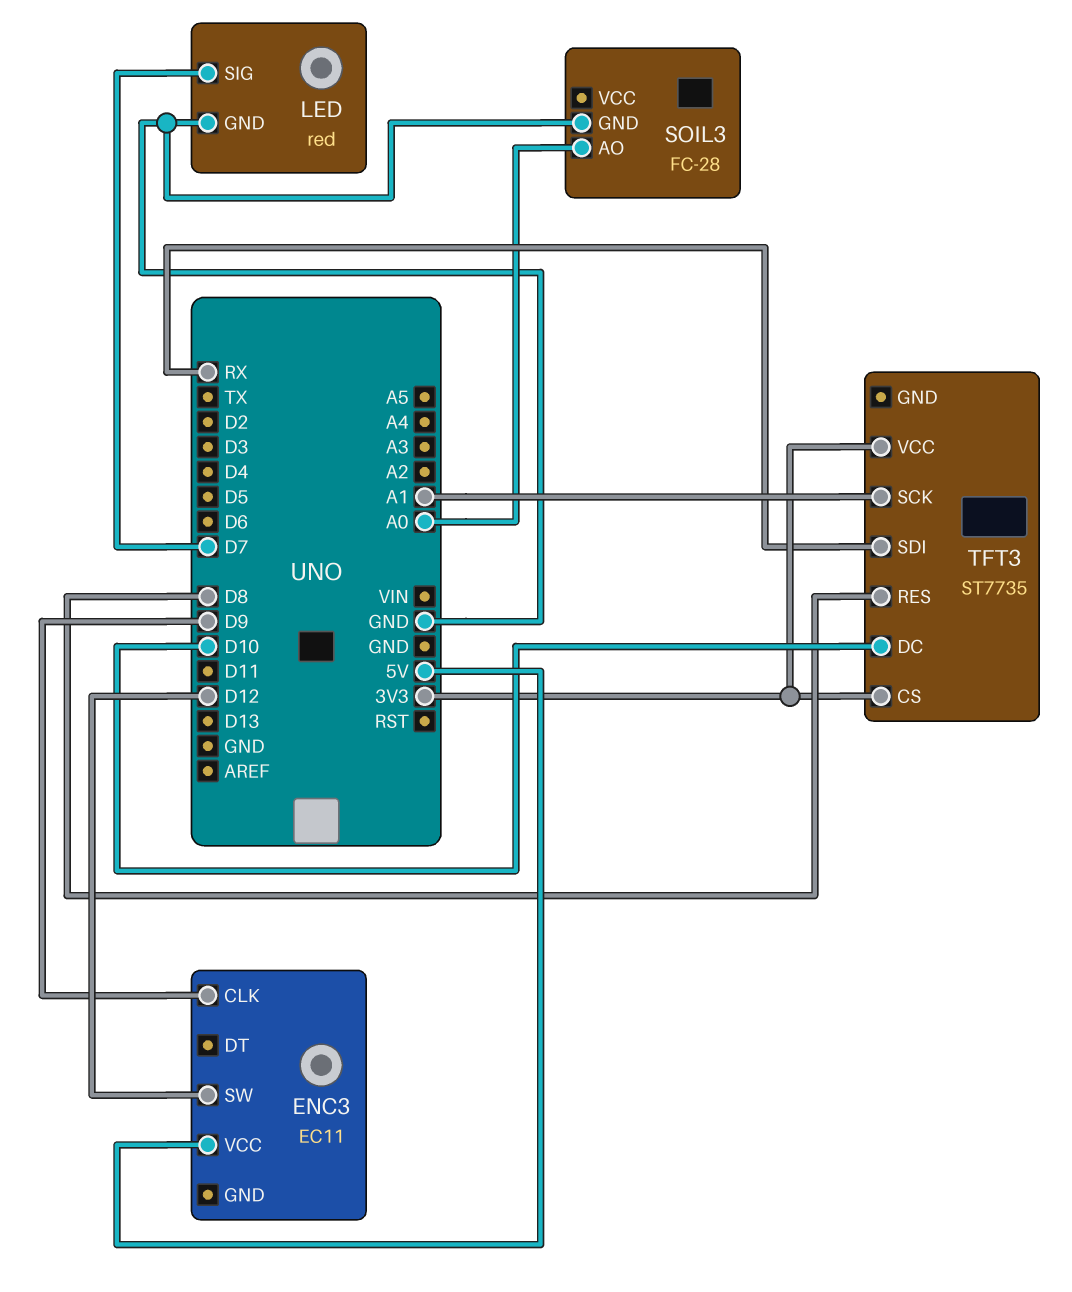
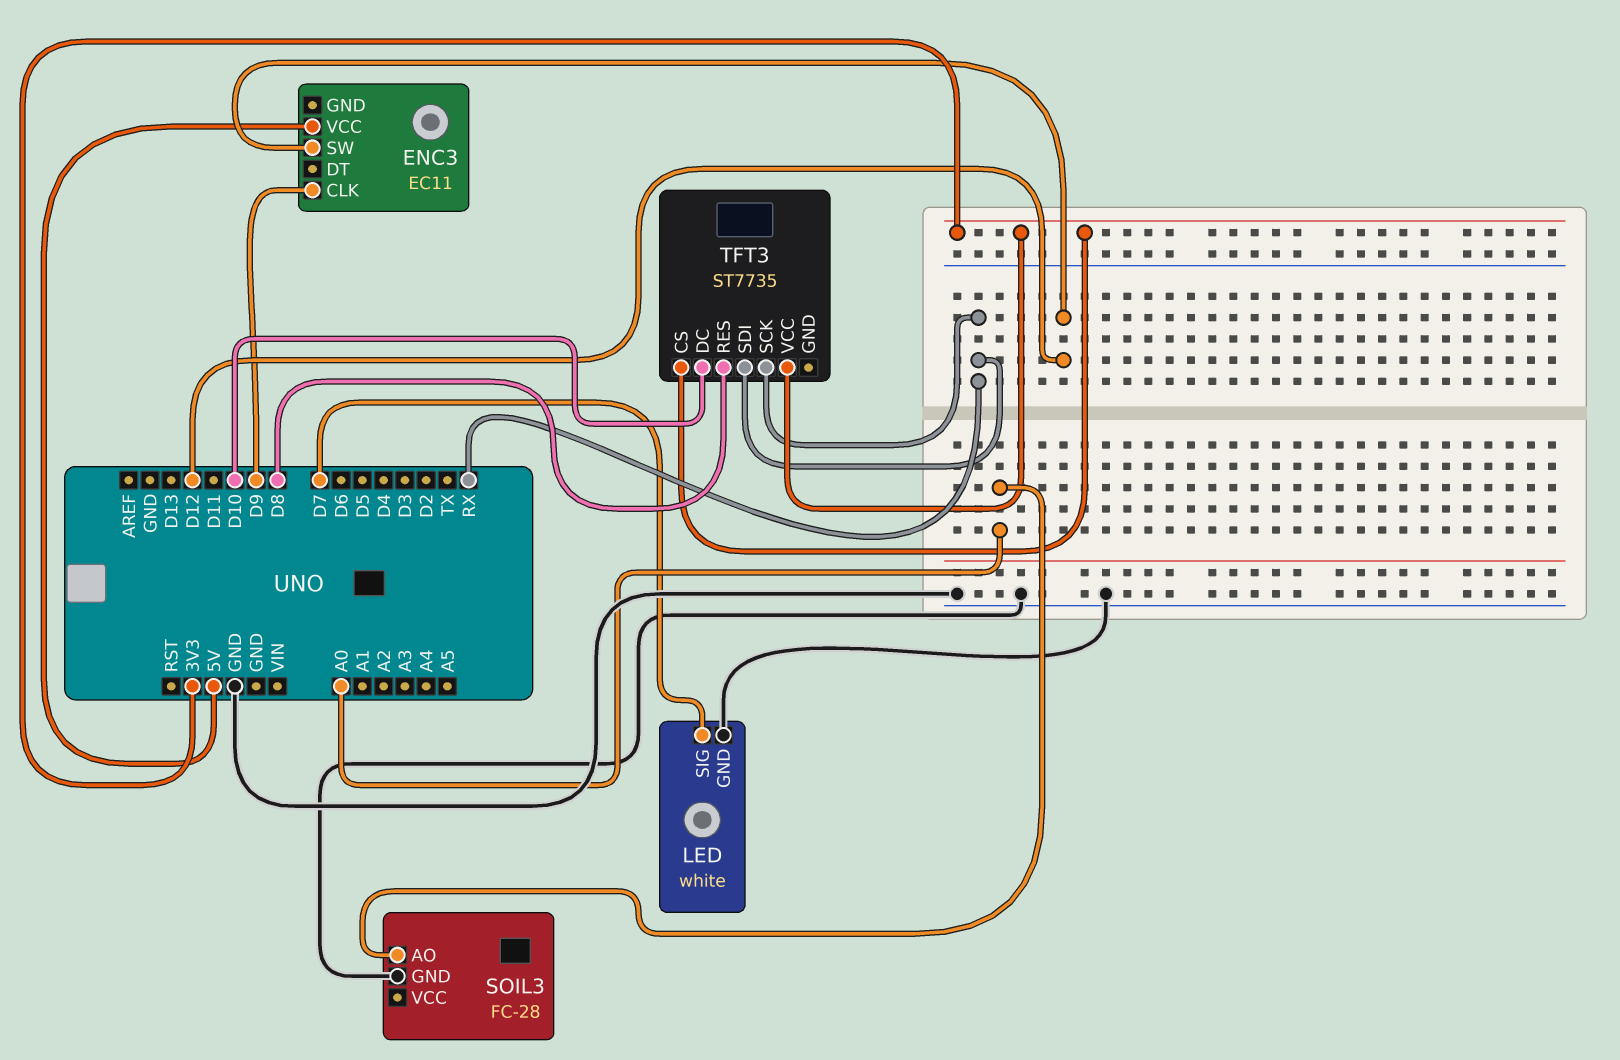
LED: red -> white
TFT3 pin SCK: A1 -> RX

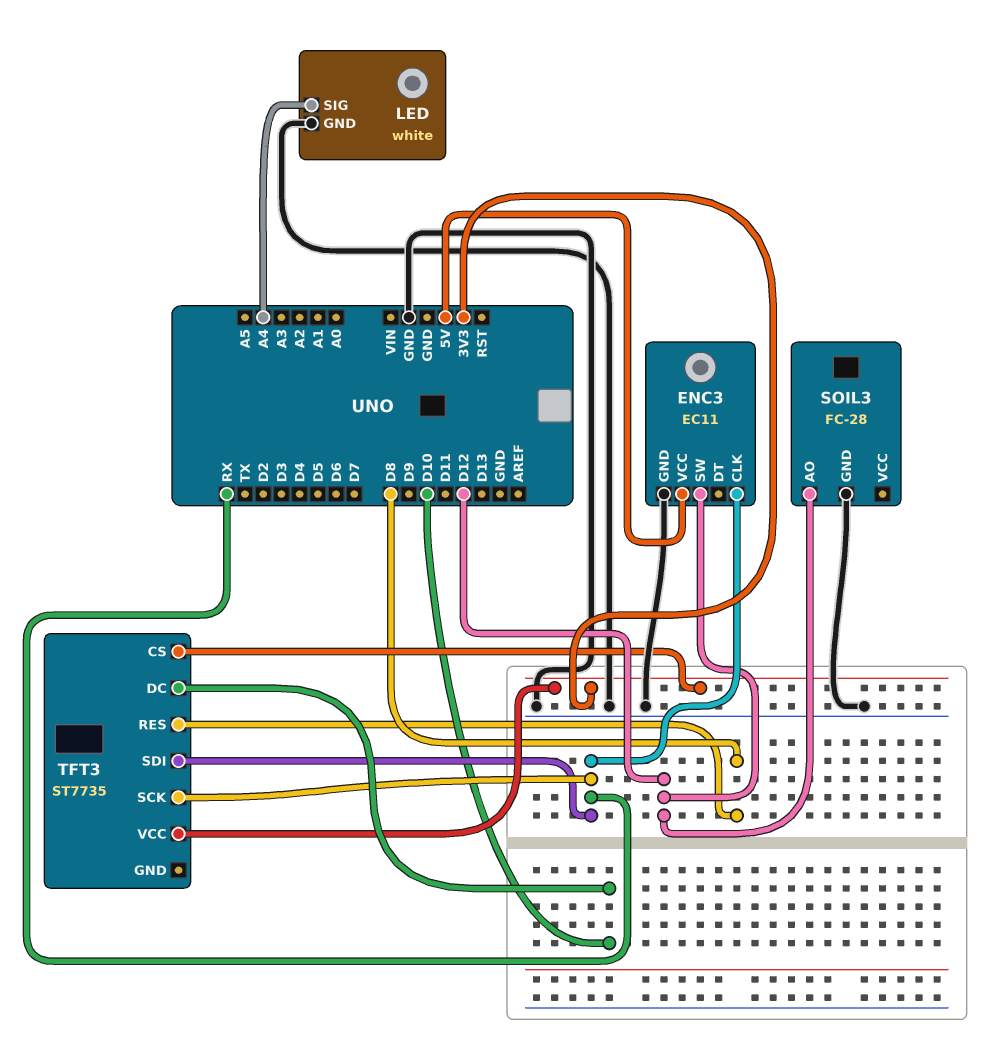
ENC3 pin CLK: D9 -> RX
ENC3 pin GND: none -> GND
LED pin SIG: D7 -> A4
SOIL3 pin AO: A0 -> D12

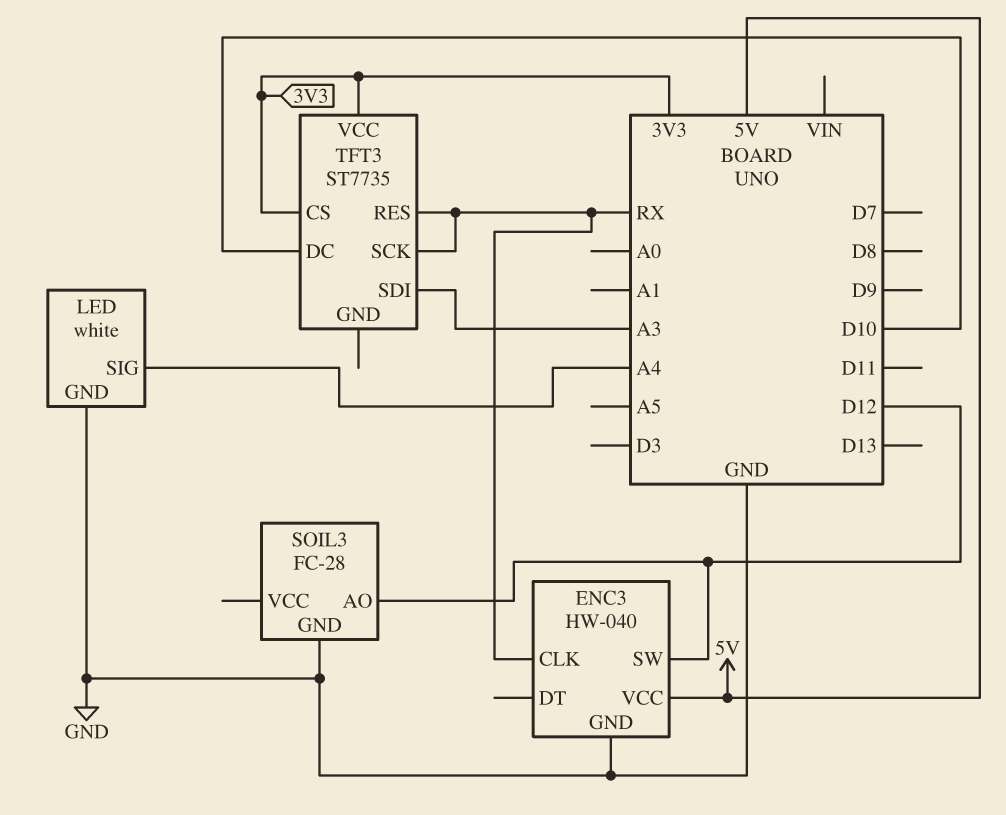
ENC3: EC11 -> HW-040
TFT3 pin RES: D8 -> RX
TFT3 pin SDI: RX -> A3

